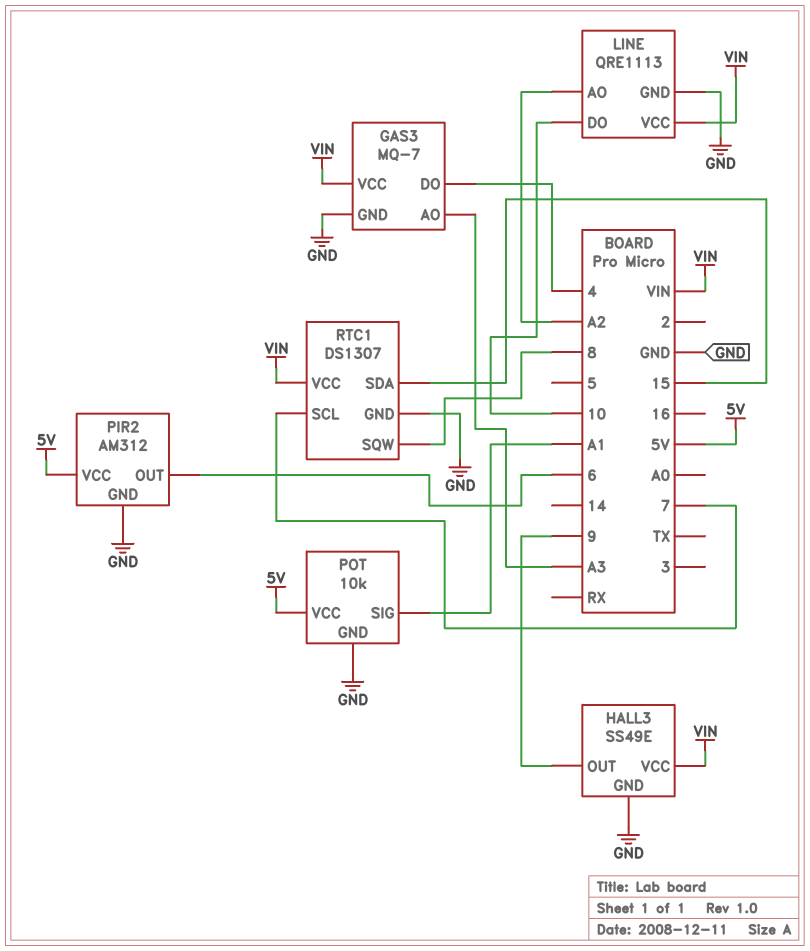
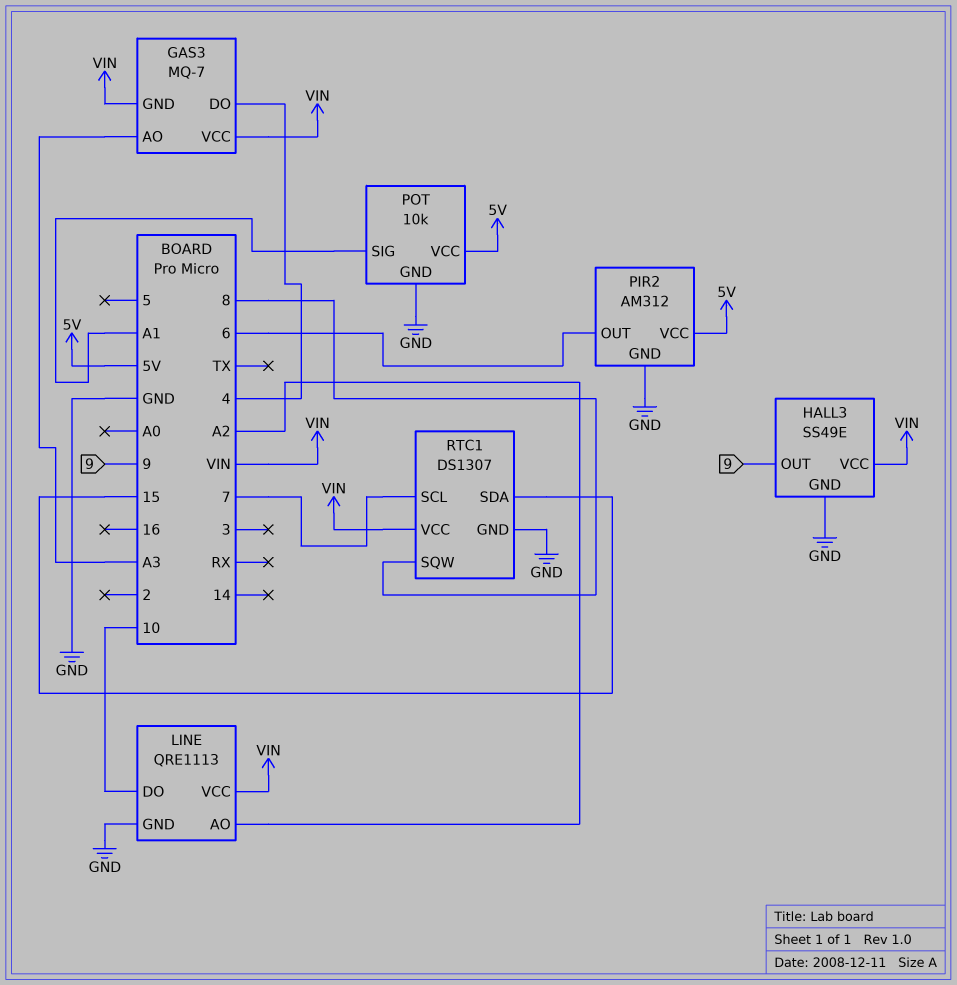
GAS3 pin GND: GND -> VIN

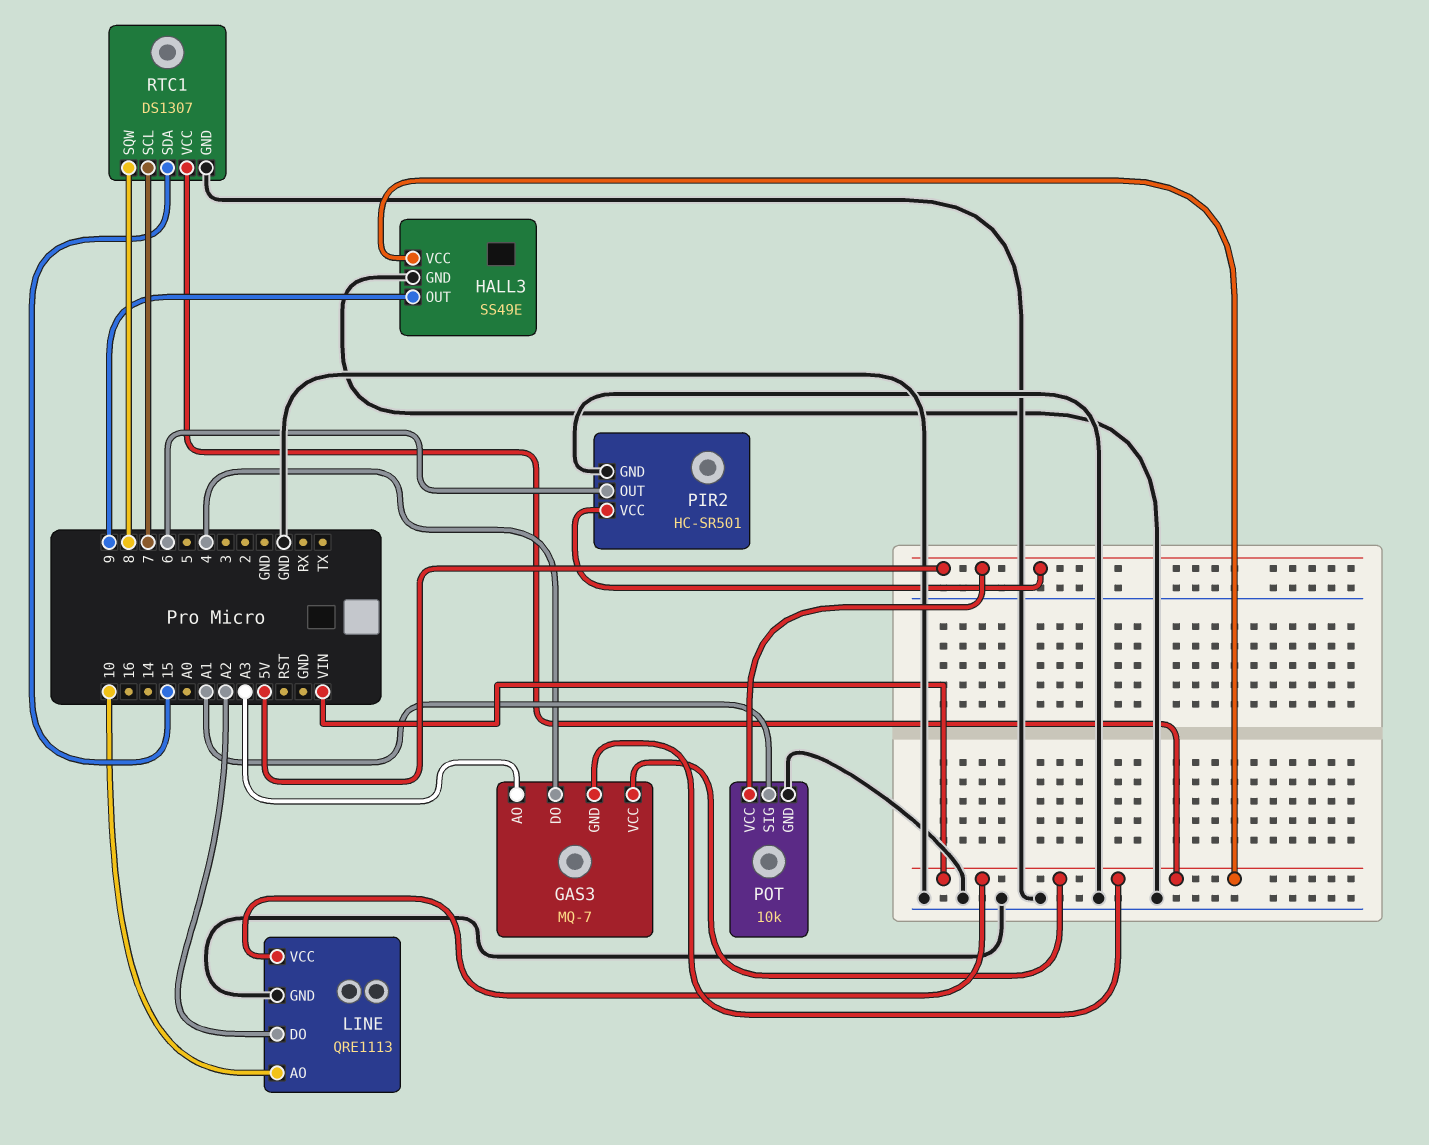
LINE pin AO: A2 -> 10
LINE pin DO: 10 -> A2
PIR2: AM312 -> HC-SR501

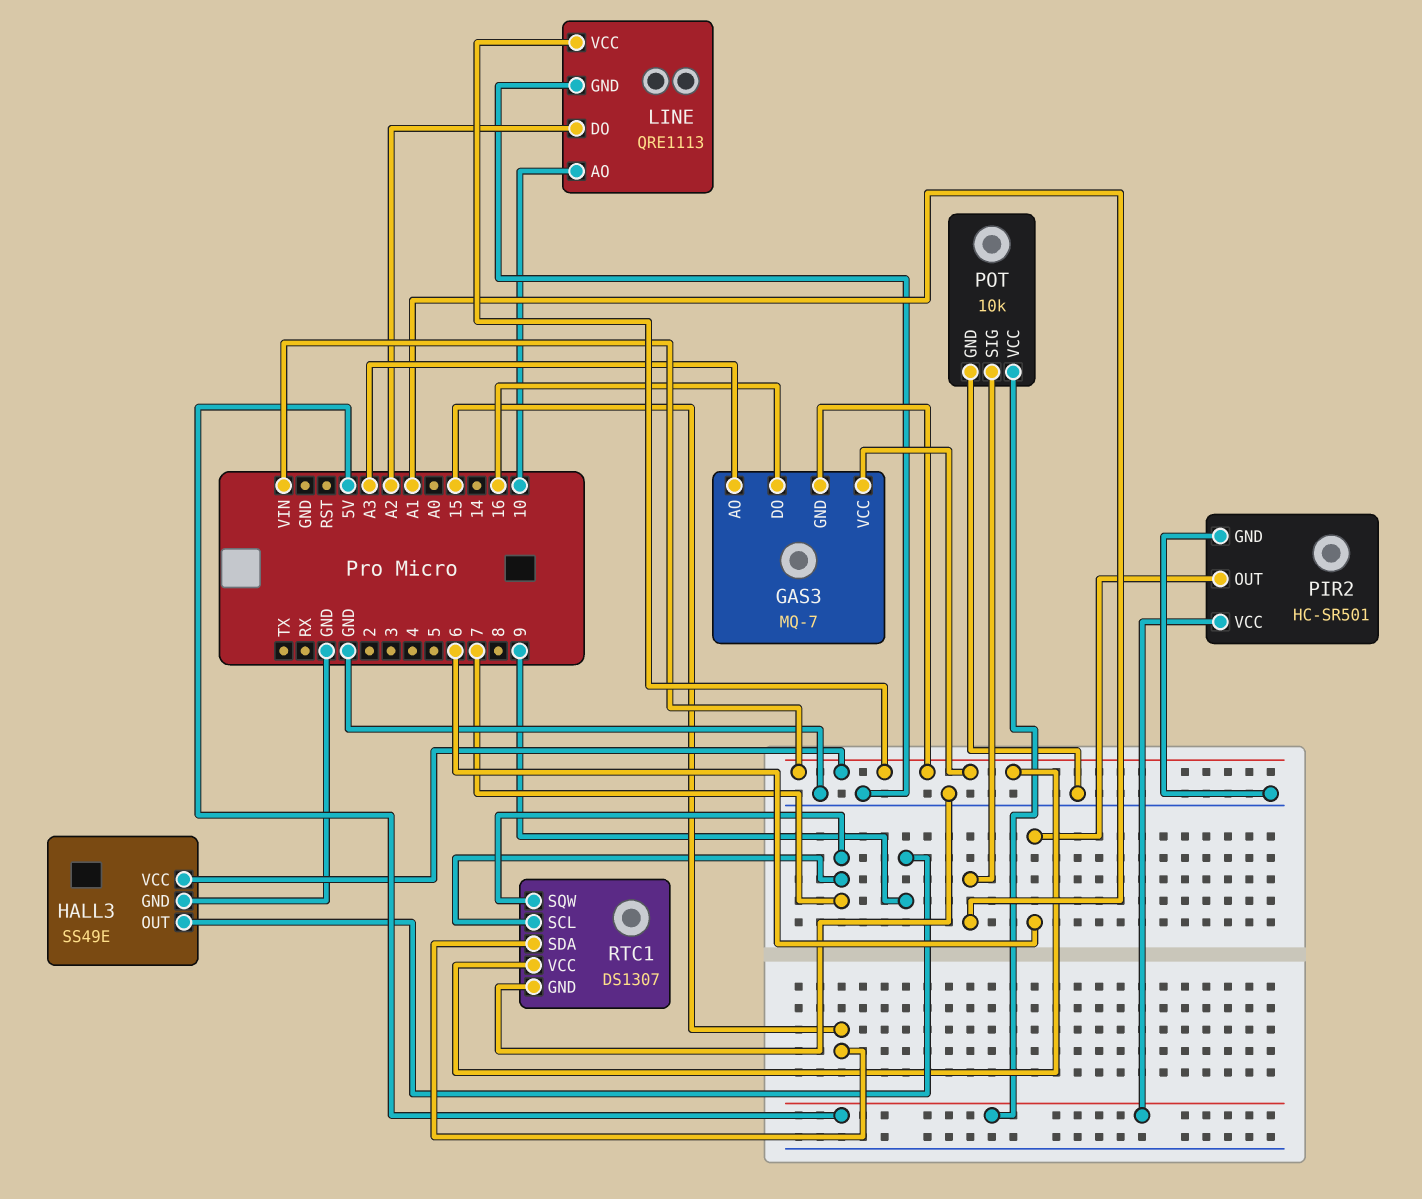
GAS3 pin DO: 4 -> 16
RTC1 pin SQW: 8 -> 7

